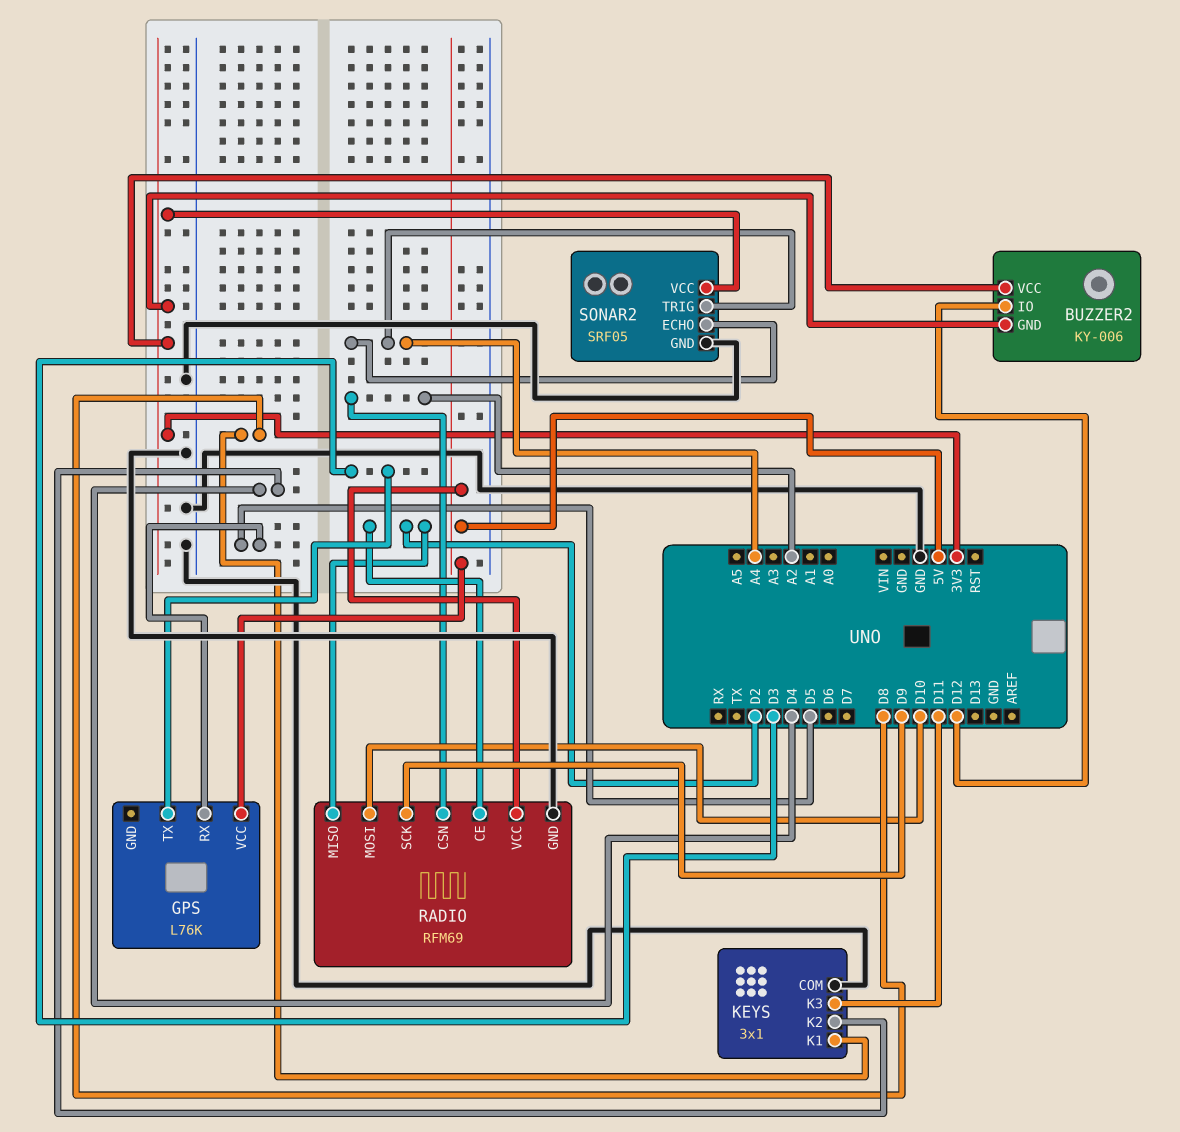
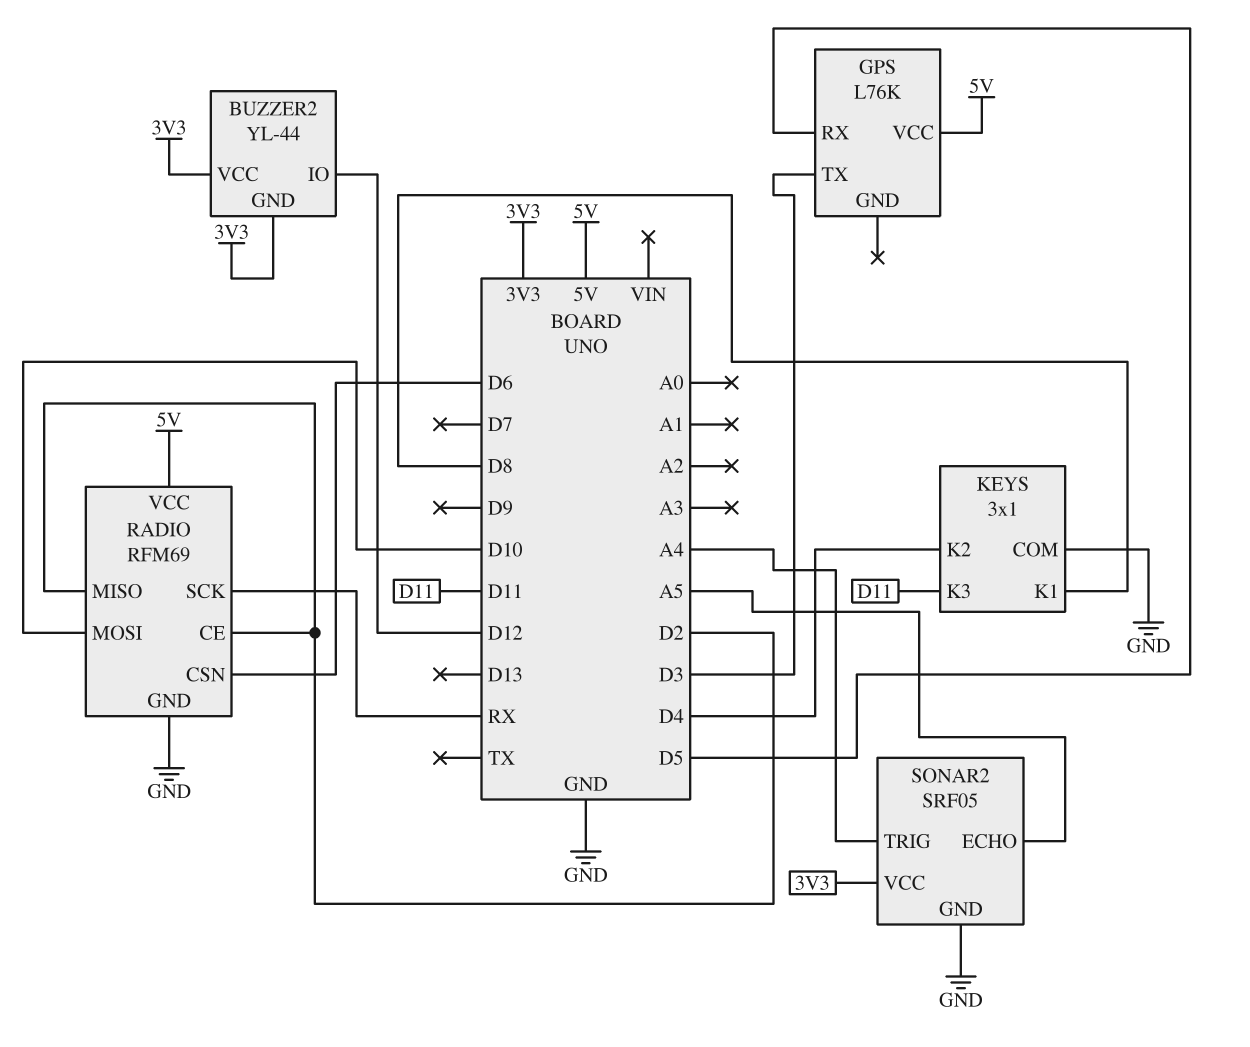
BUZZER2: KY-006 -> YL-44
RADIO pin CSN: A2 -> D6
RADIO pin SCK: D9 -> RX
SONAR2 pin ECHO: A4 -> A5

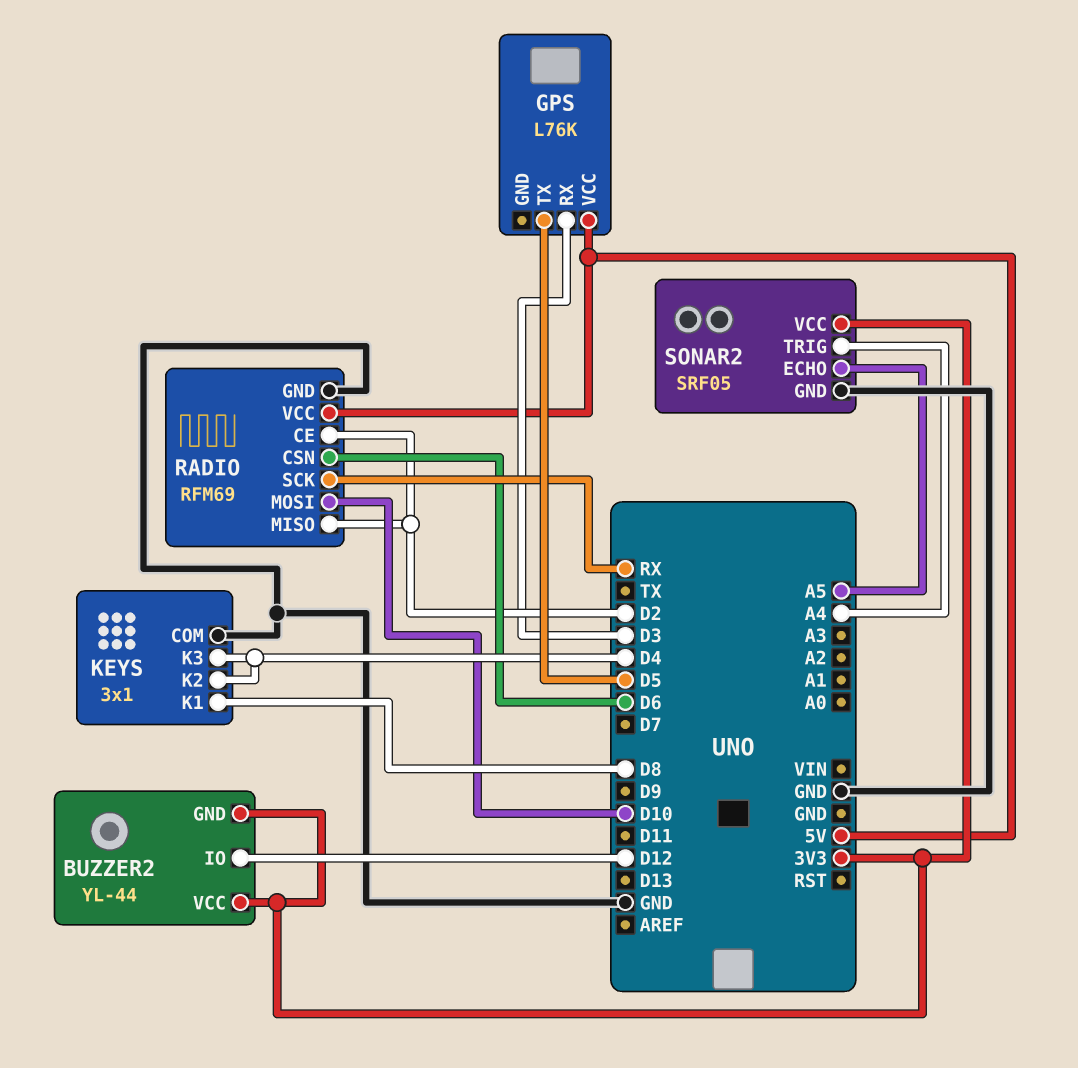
GPS pin RX: D5 -> D3
GPS pin TX: D3 -> D5
KEYS pin K3: D11 -> D4

